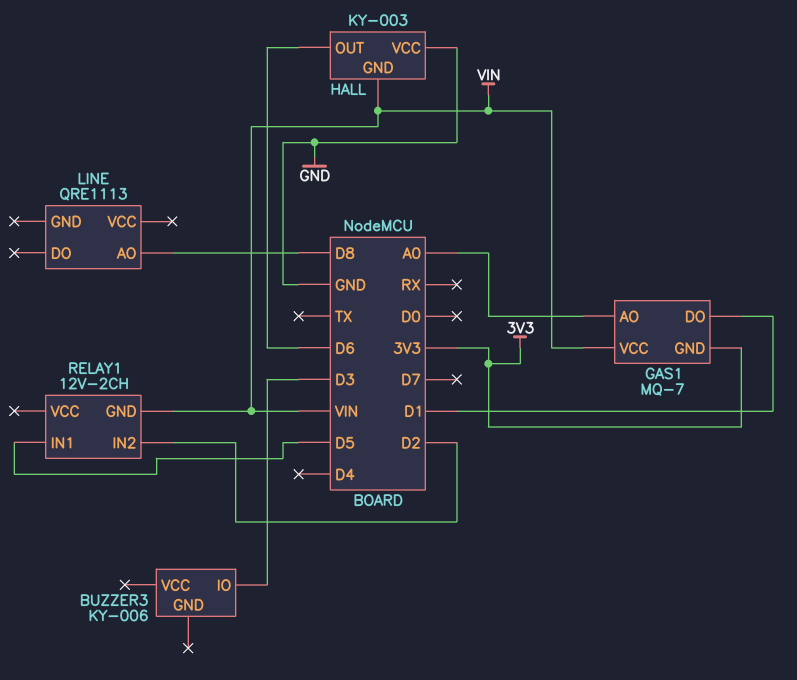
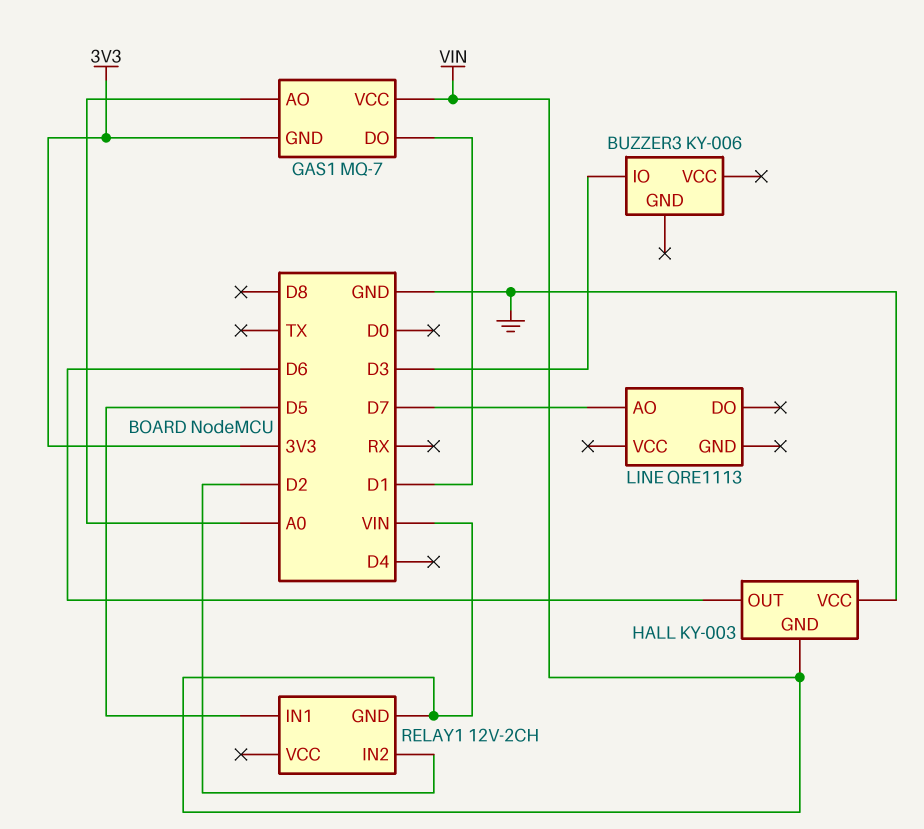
LINE pin AO: D8 -> D7

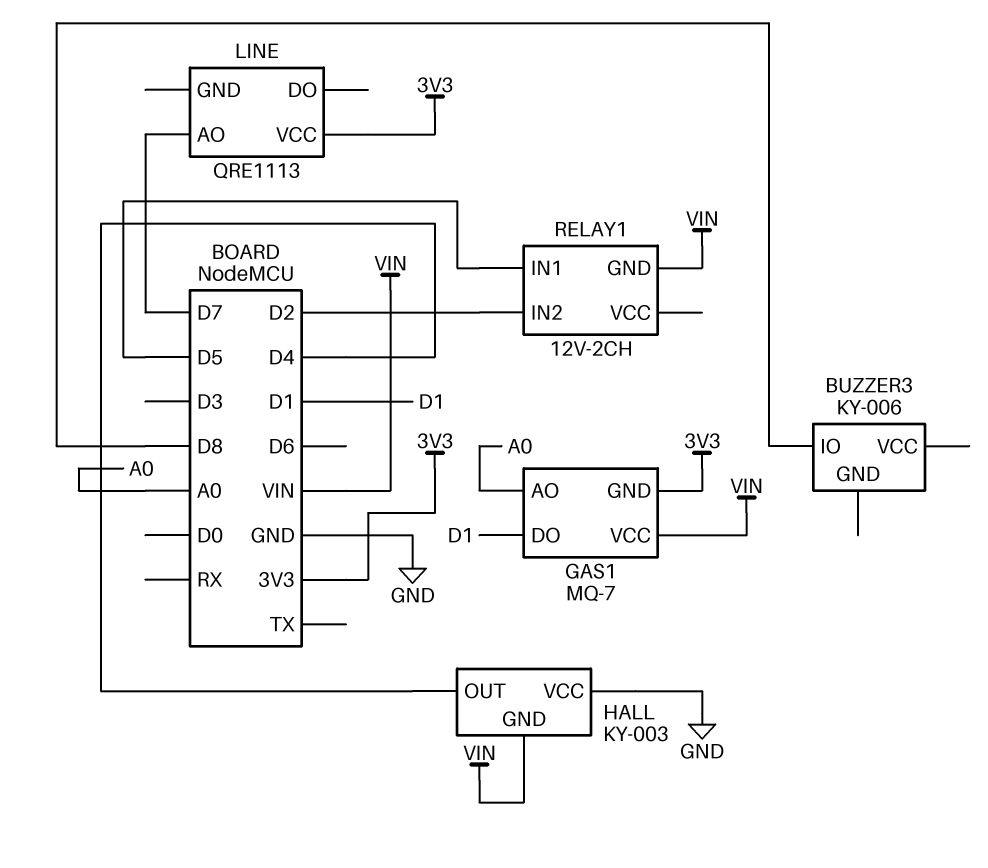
BUZZER3 pin IO: D3 -> D8
HALL pin OUT: D6 -> D4
LINE pin VCC: none -> 3V3

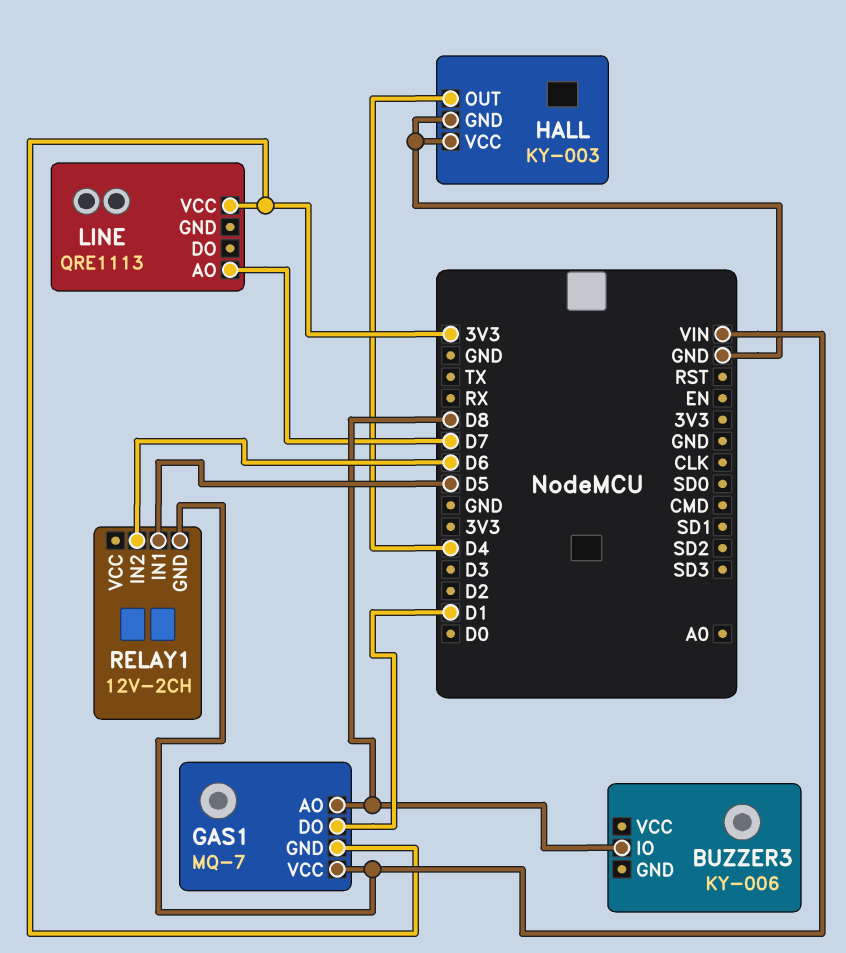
GAS1 pin AO: A0 -> D8
HALL pin GND: VIN -> GND
RELAY1 pin IN2: D2 -> D6

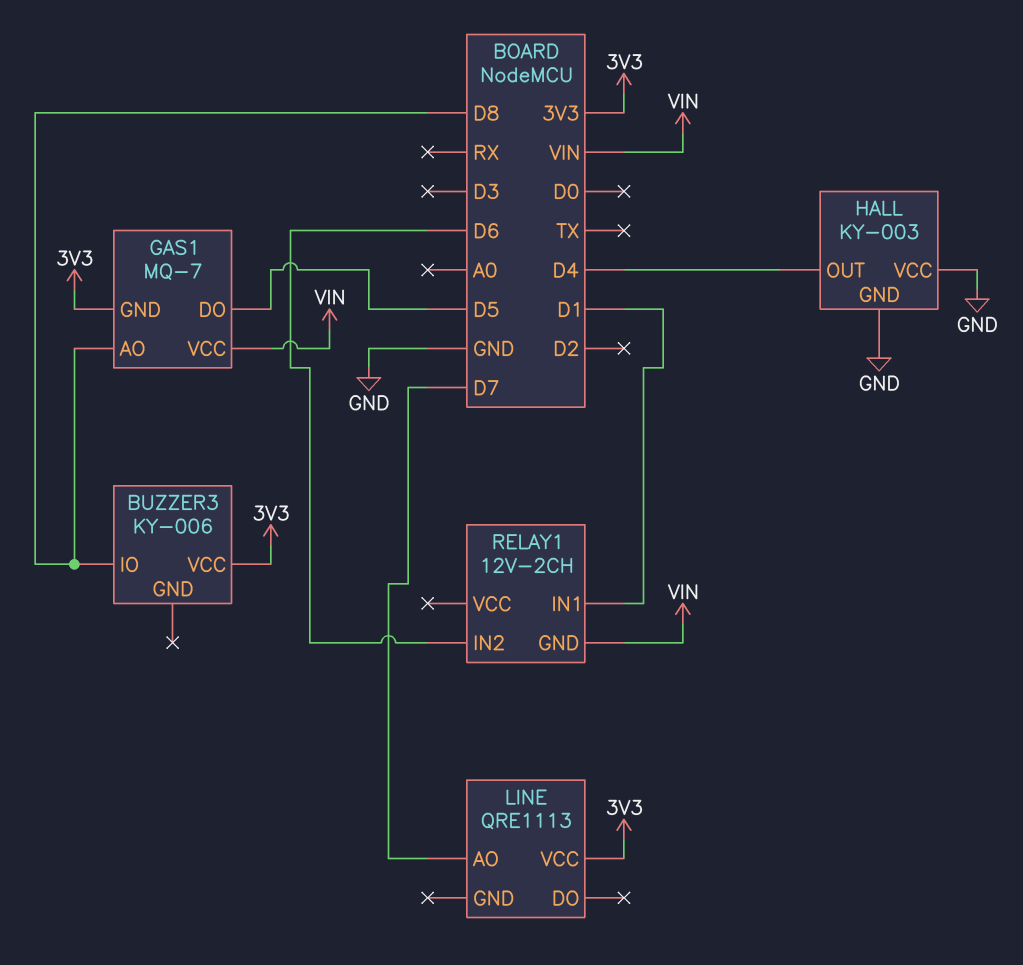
BUZZER3 pin VCC: none -> 3V3
GAS1 pin DO: D1 -> D5
RELAY1 pin IN1: D5 -> D1

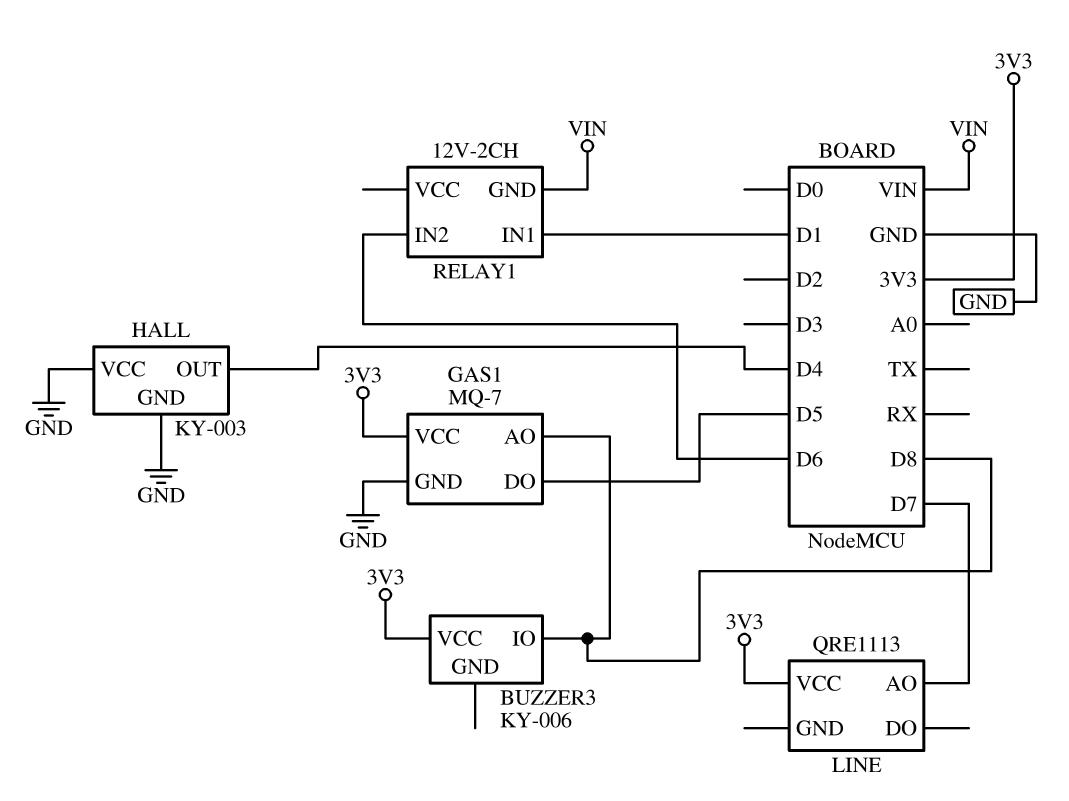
GAS1 pin GND: 3V3 -> GND
GAS1 pin VCC: VIN -> 3V3

